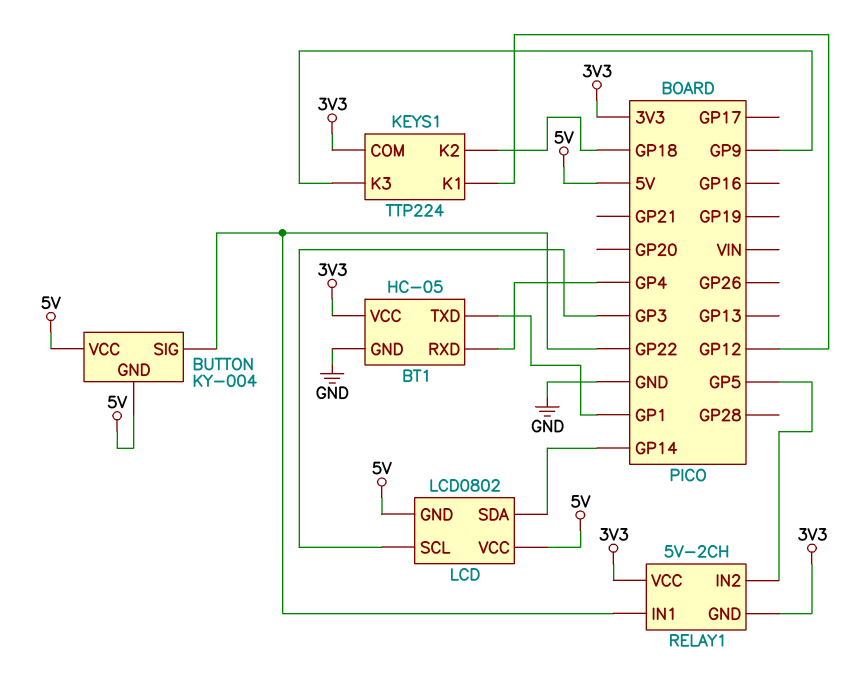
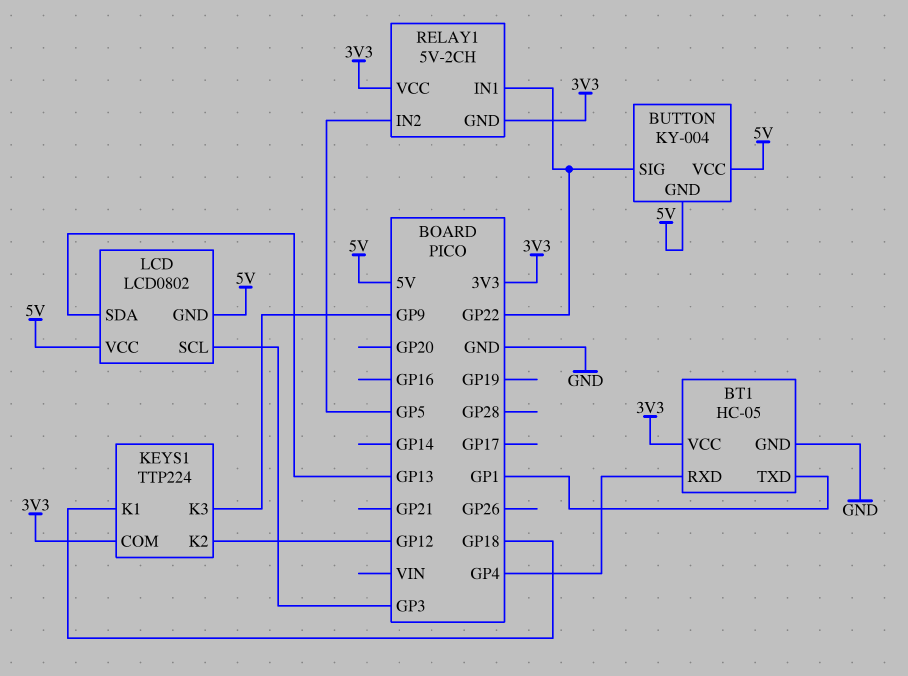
KEYS1 pin K1: GP12 -> GP18
KEYS1 pin K2: GP18 -> GP12
LCD pin SDA: GP14 -> GP13

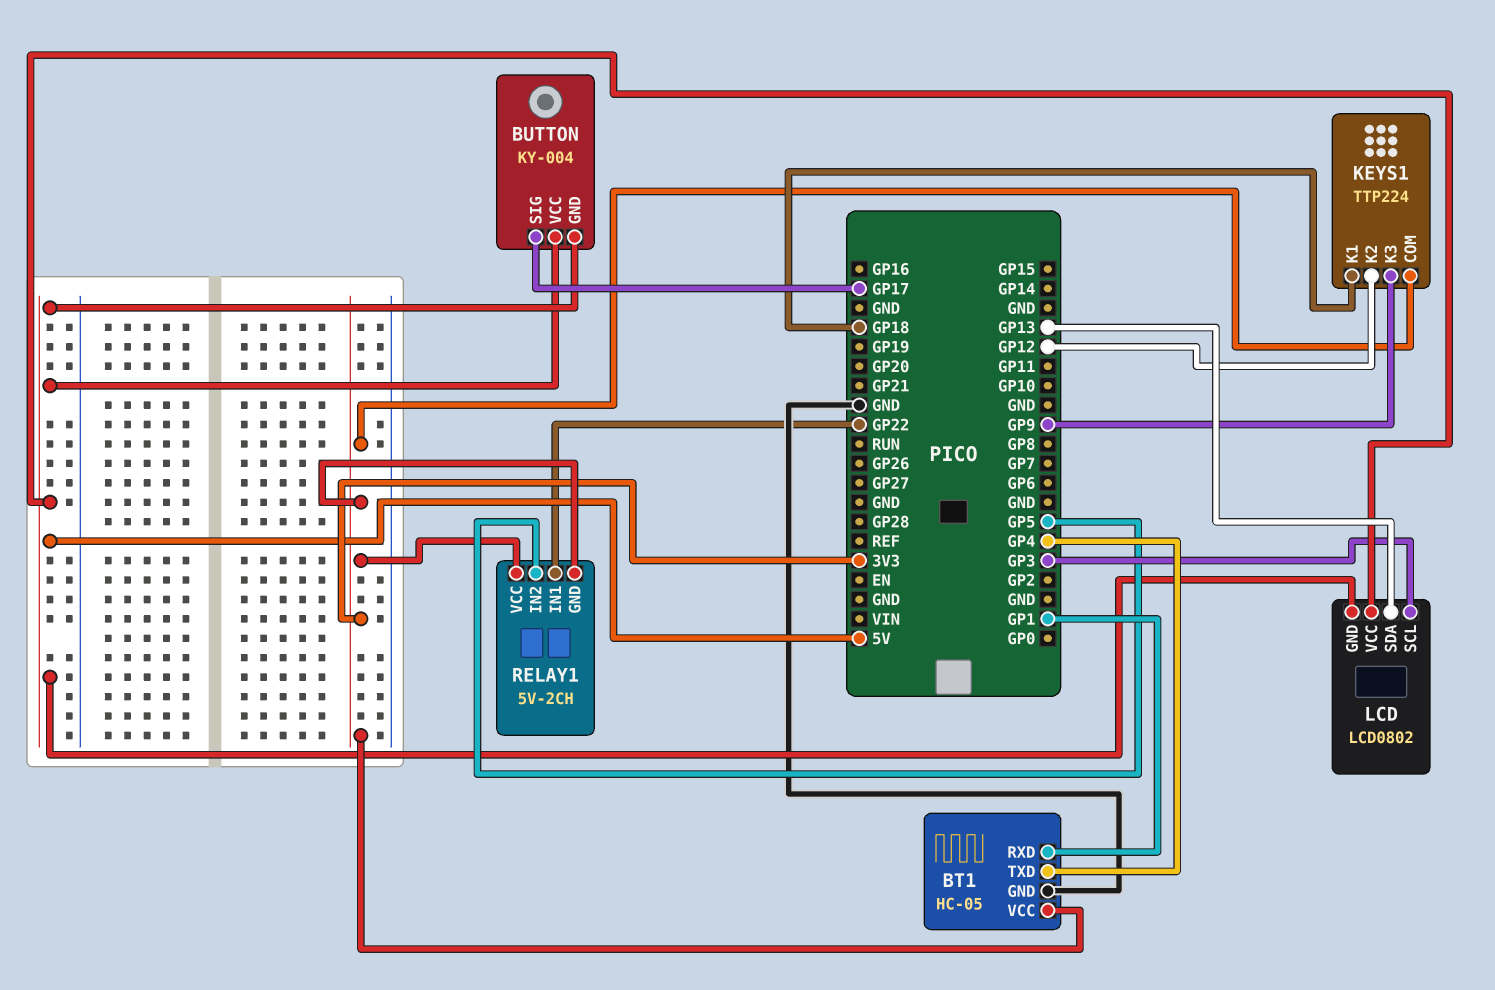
BT1 pin RXD: GP4 -> GP1
BT1 pin TXD: GP1 -> GP4
BUTTON pin SIG: GP22 -> GP17

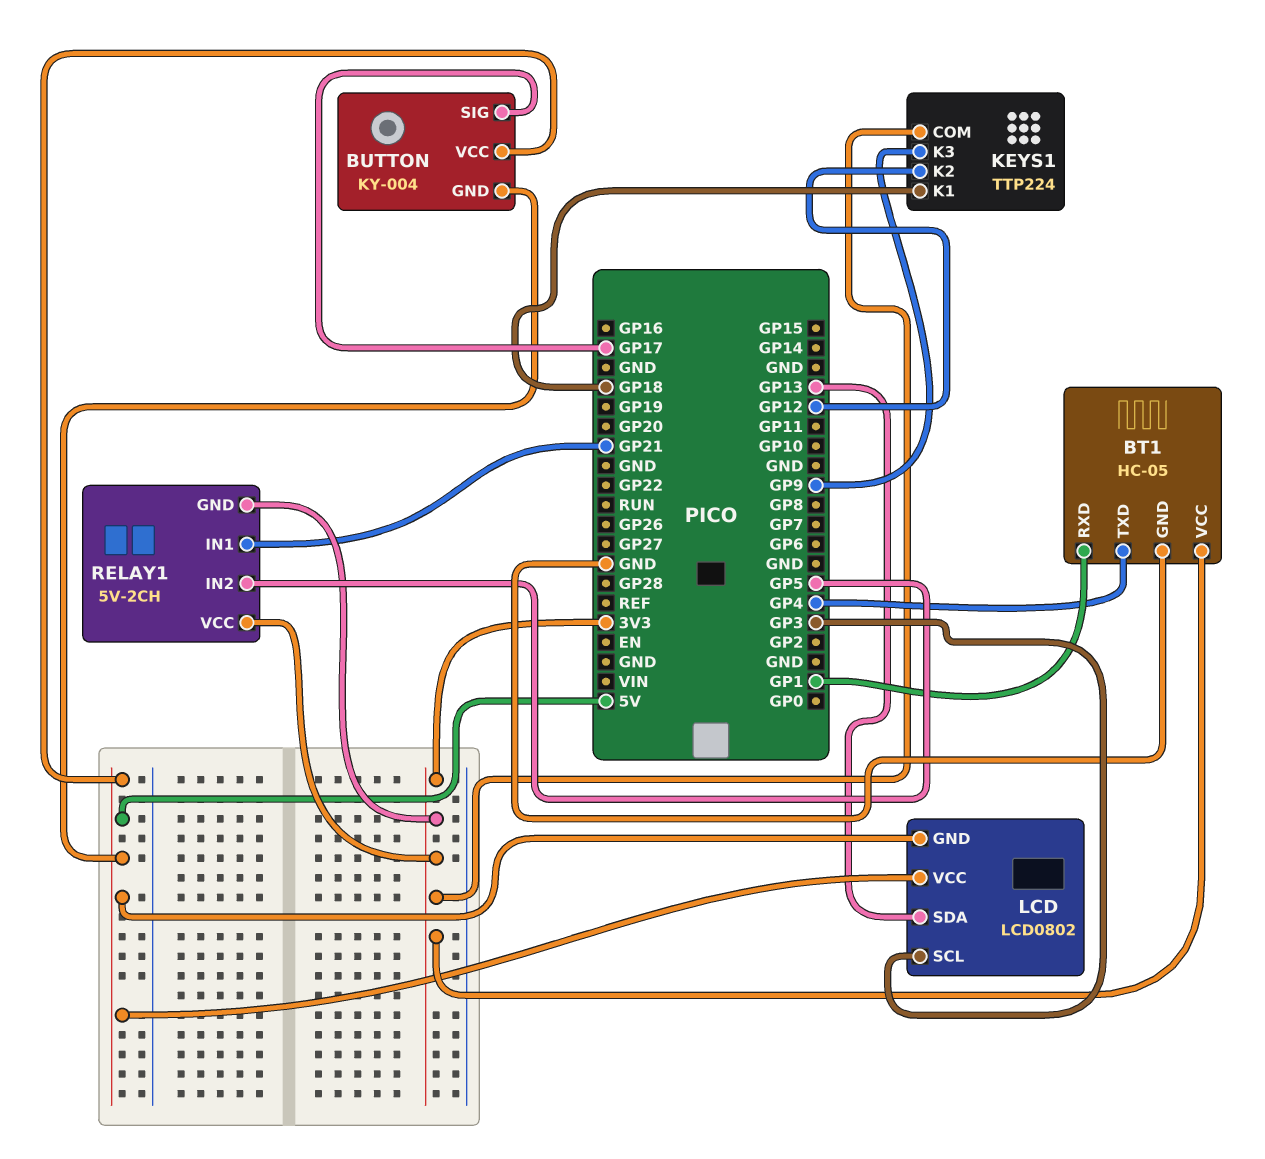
RELAY1 pin IN1: GP22 -> GP21

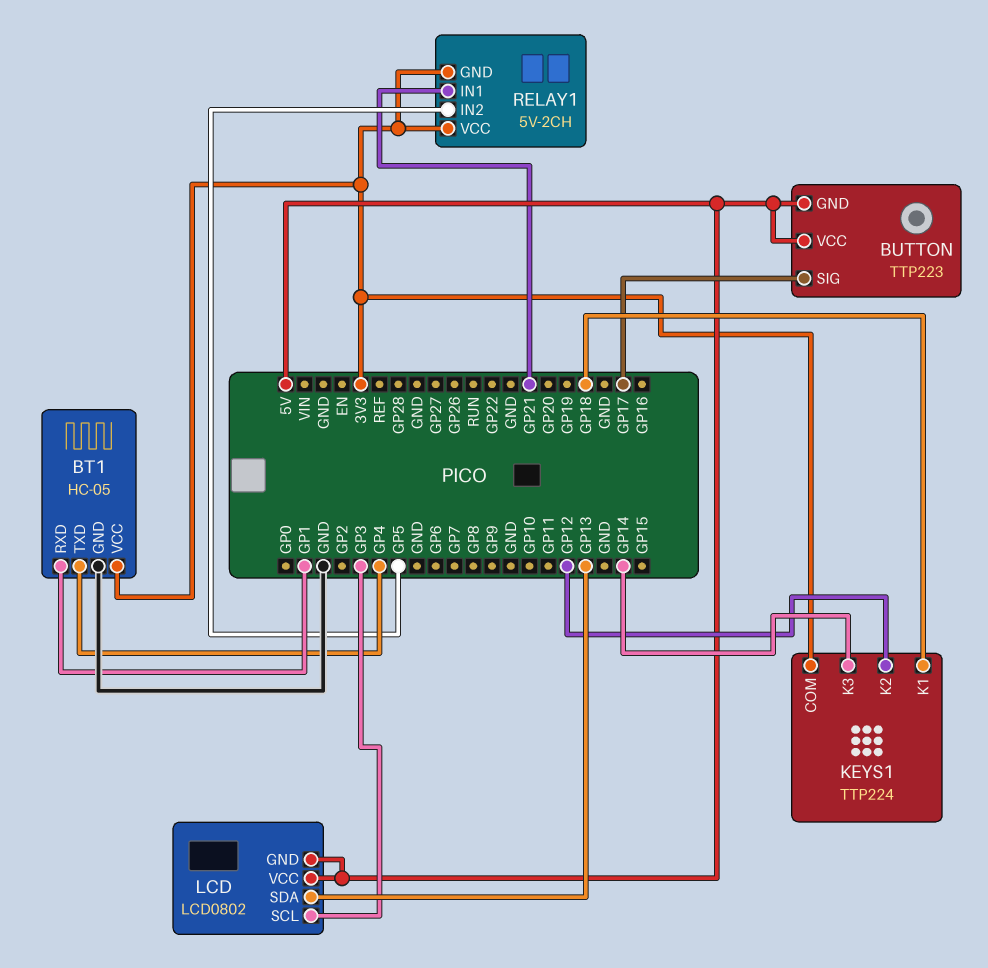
BUTTON: KY-004 -> TTP223
KEYS1 pin K3: GP9 -> GP14

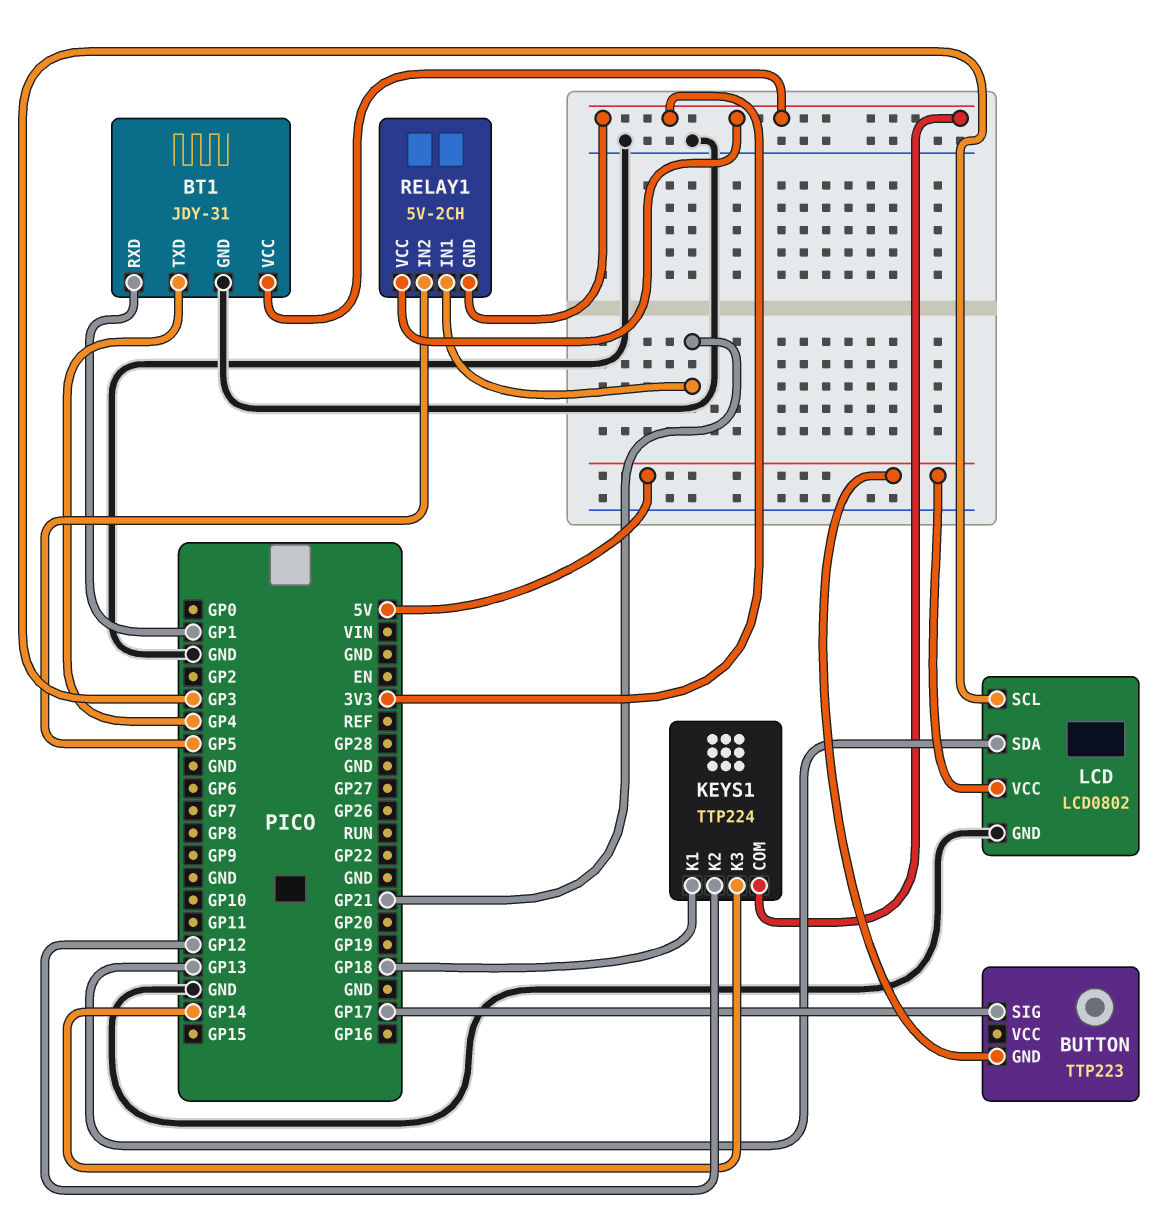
BT1: HC-05 -> JDY-31
BUTTON pin VCC: 5V -> none
LCD pin GND: 5V -> GND

